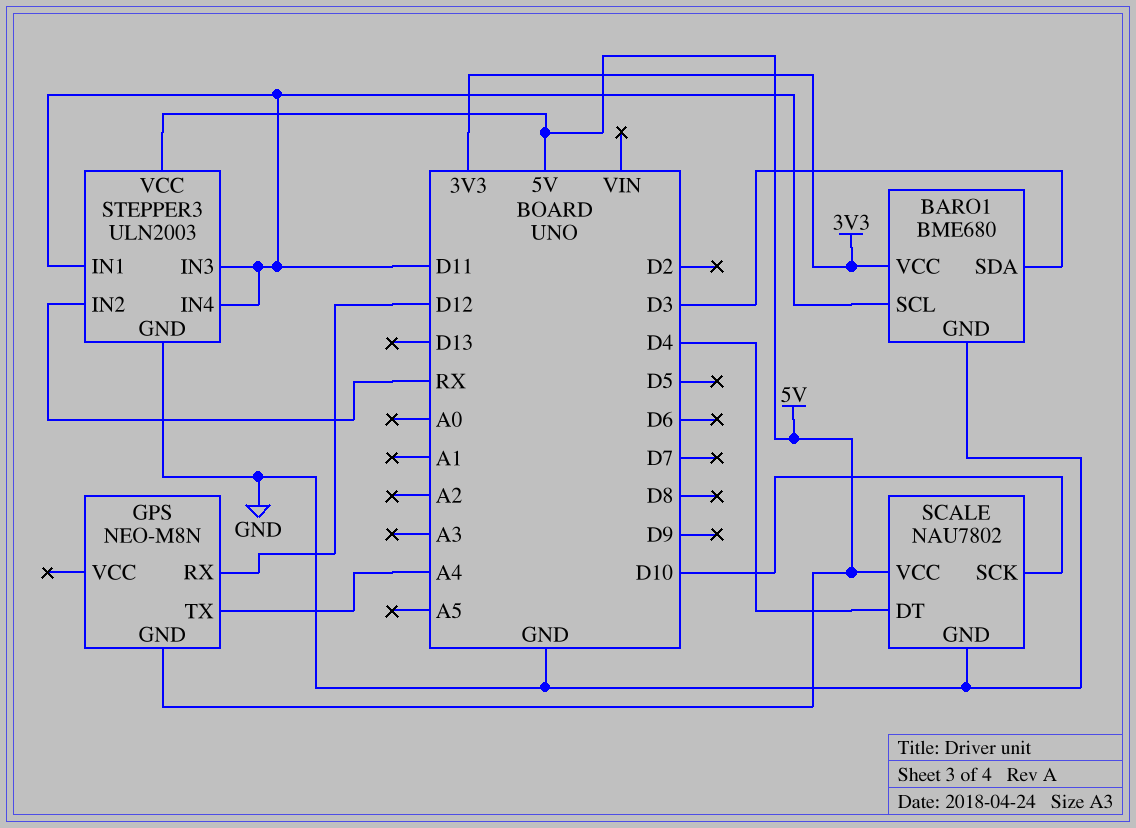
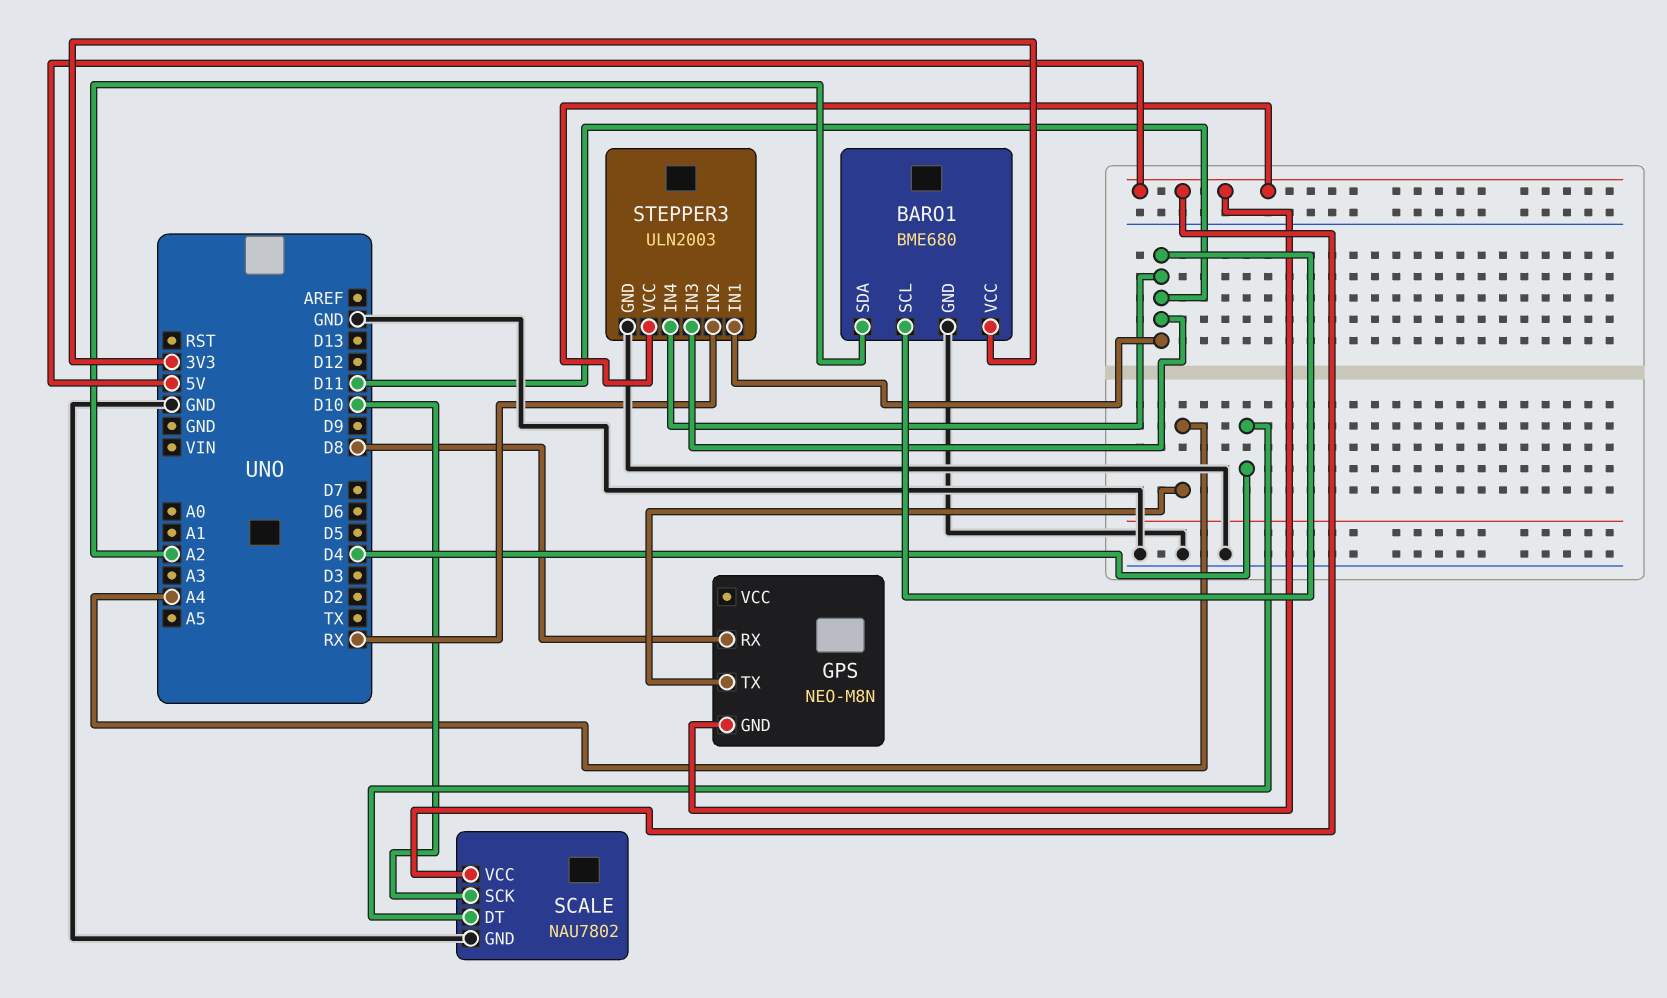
BARO1 pin SDA: D3 -> A2
GPS pin RX: D12 -> D8

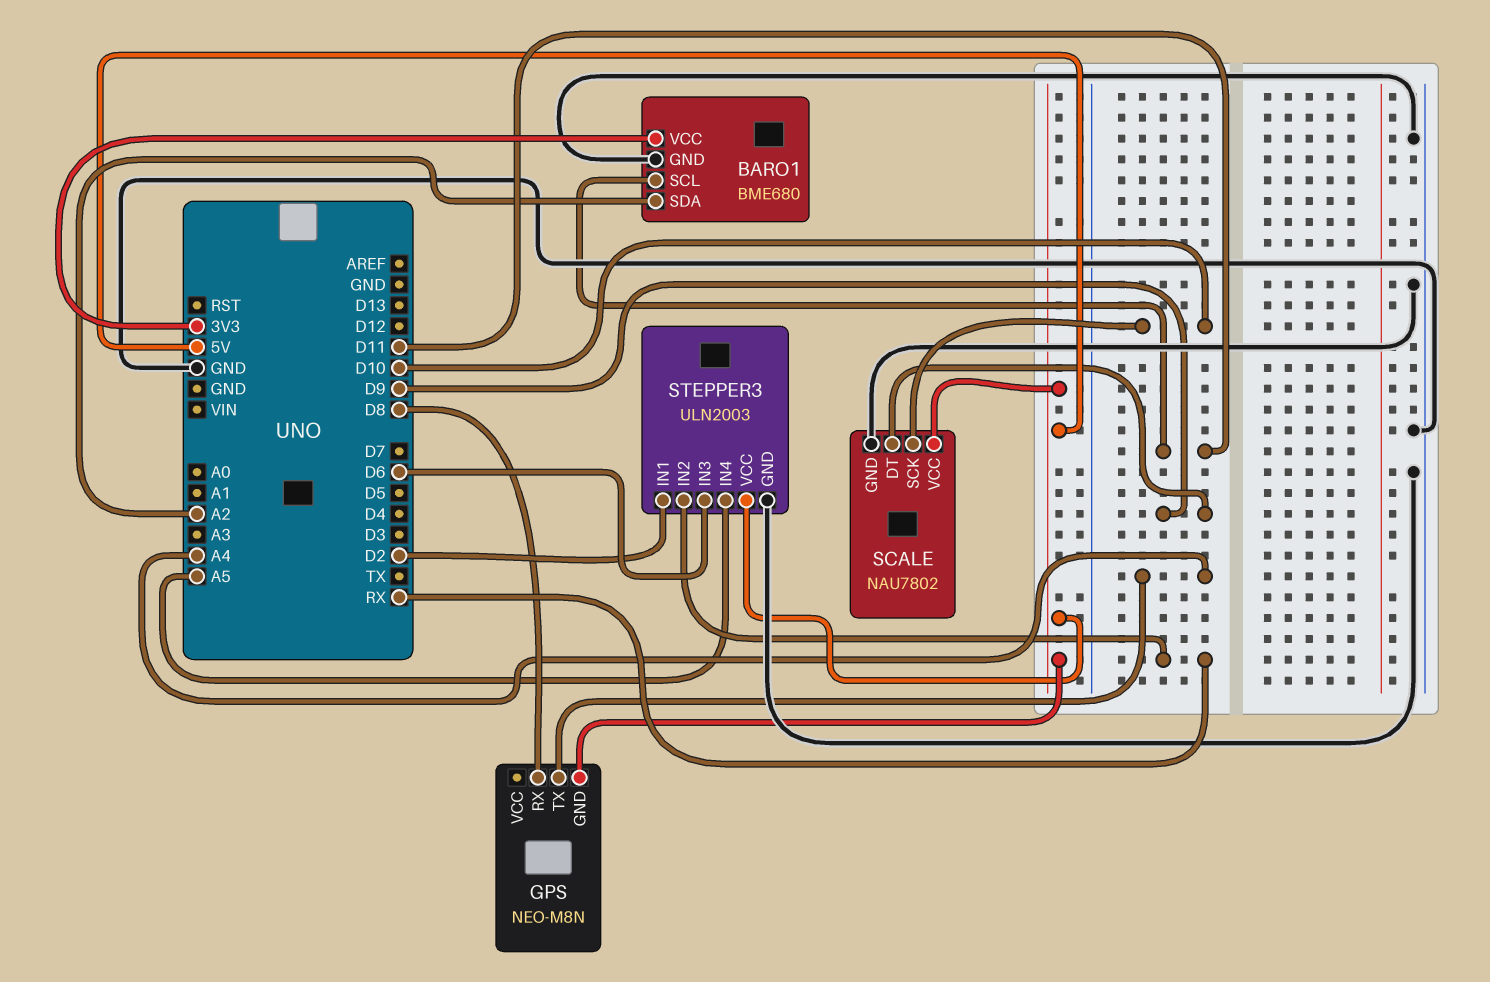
SCALE pin DT: D4 -> D9
STEPPER3 pin IN1: D11 -> D2
STEPPER3 pin IN3: D11 -> D6
STEPPER3 pin IN4: D11 -> A5

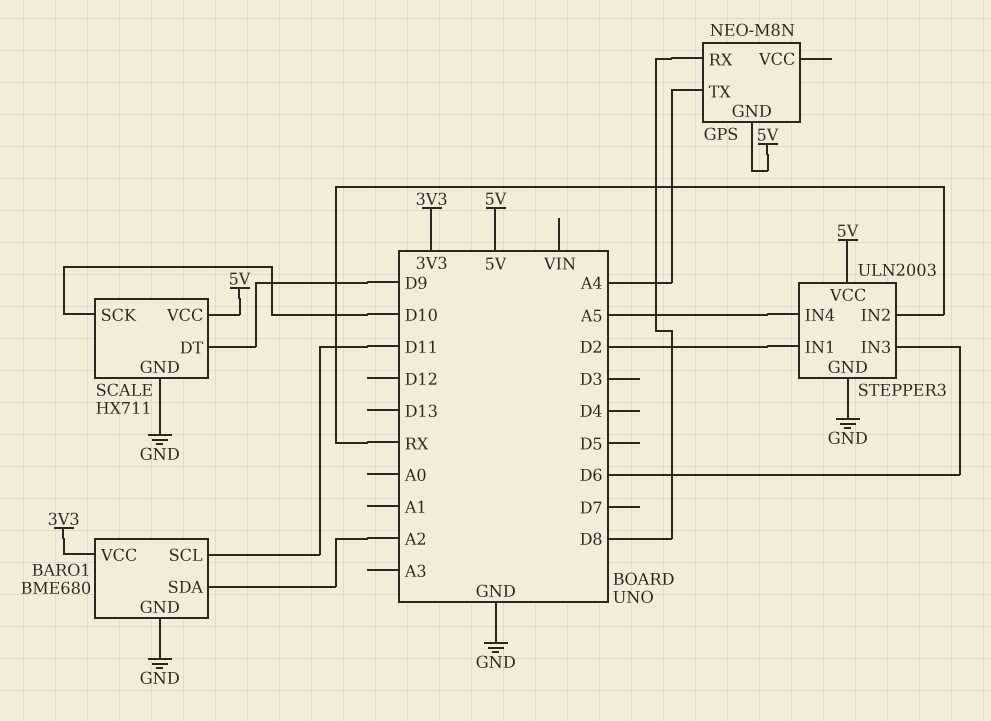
SCALE: NAU7802 -> HX711

